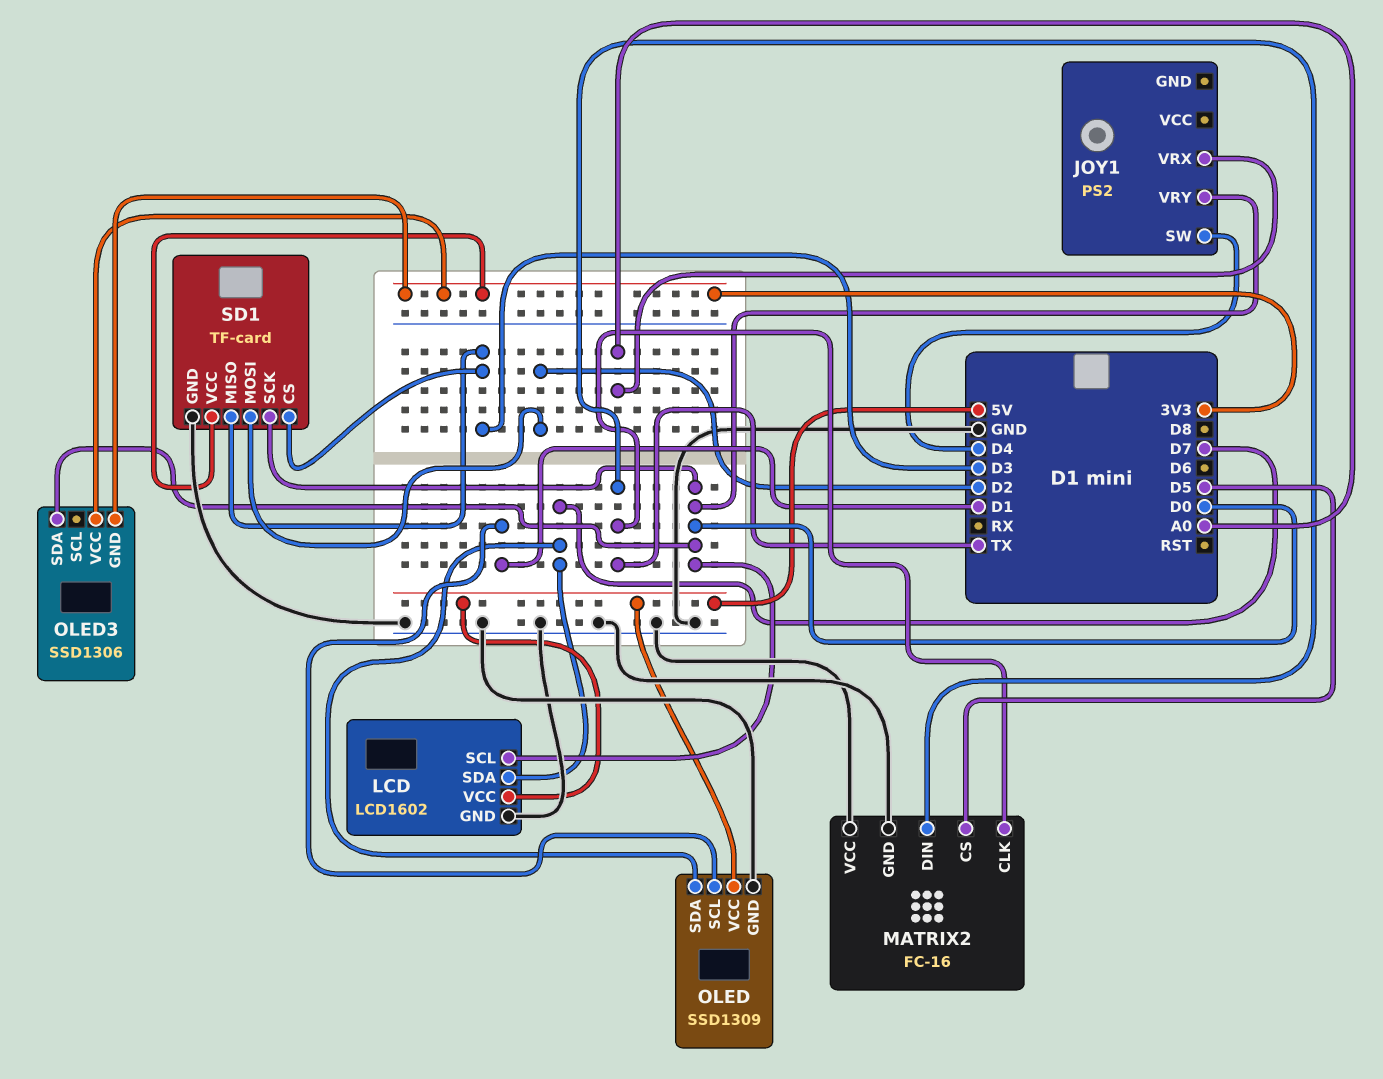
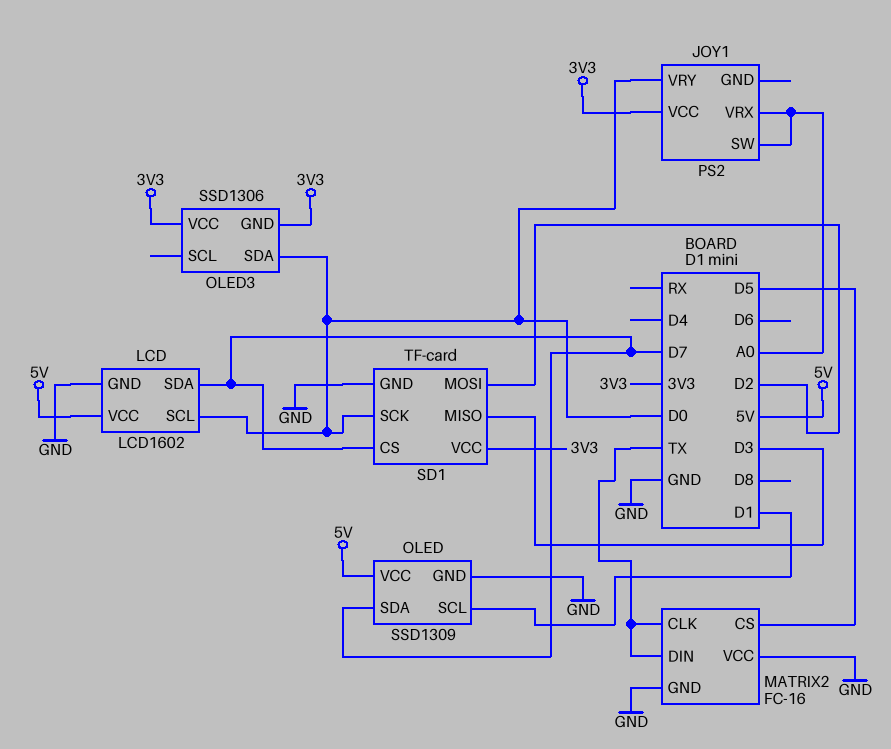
JOY1 pin SW: D4 -> A0
JOY1 pin VCC: none -> 3V3
SD1 pin CS: D3 -> D7

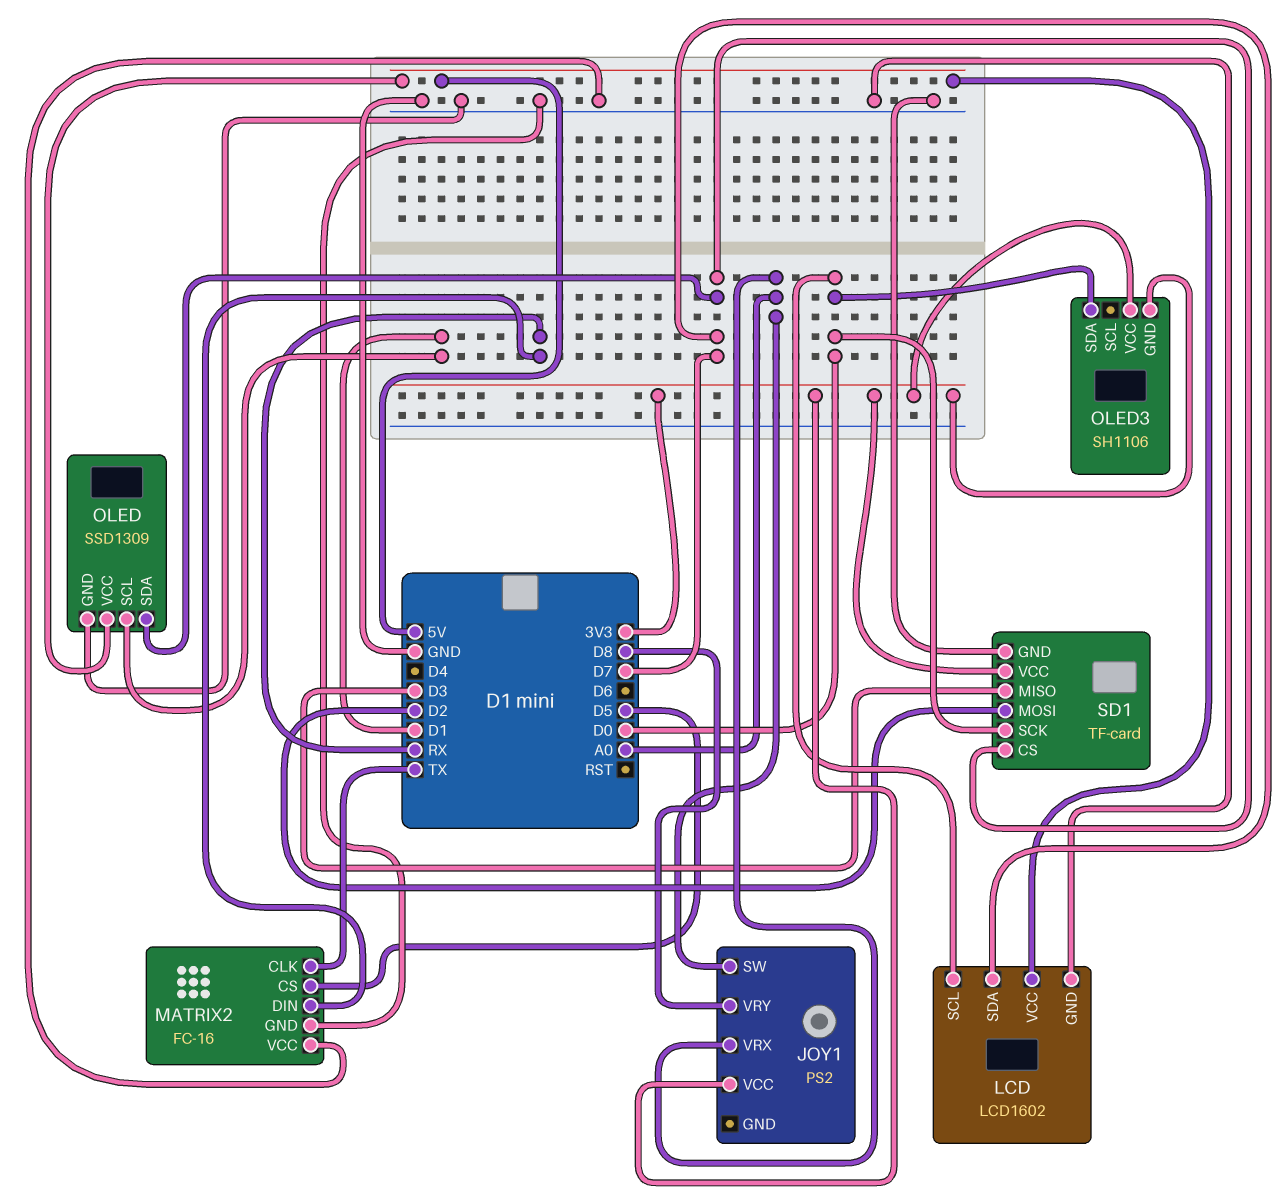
JOY1 pin VRY: D0 -> D8
MATRIX2 pin DIN: TX -> RX
OLED3: SSD1306 -> SH1106

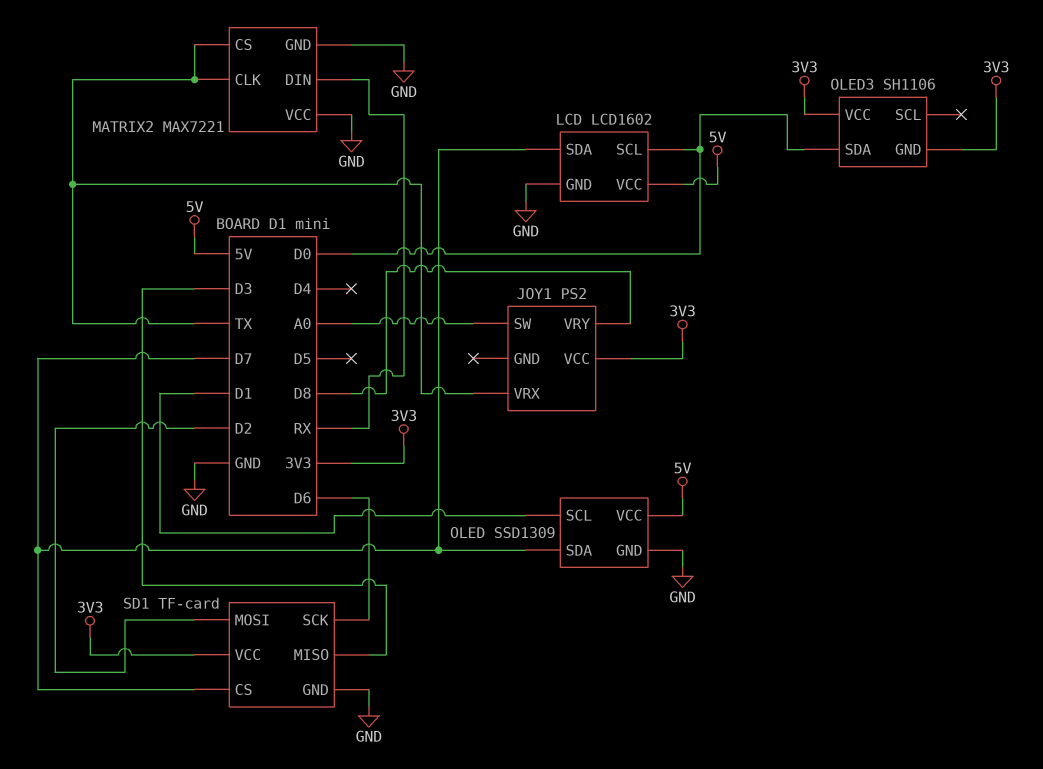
JOY1 pin VRX: A0 -> TX
MATRIX2: FC-16 -> MAX7221
MATRIX2 pin CS: D5 -> TX
SD1 pin SCK: D0 -> D6

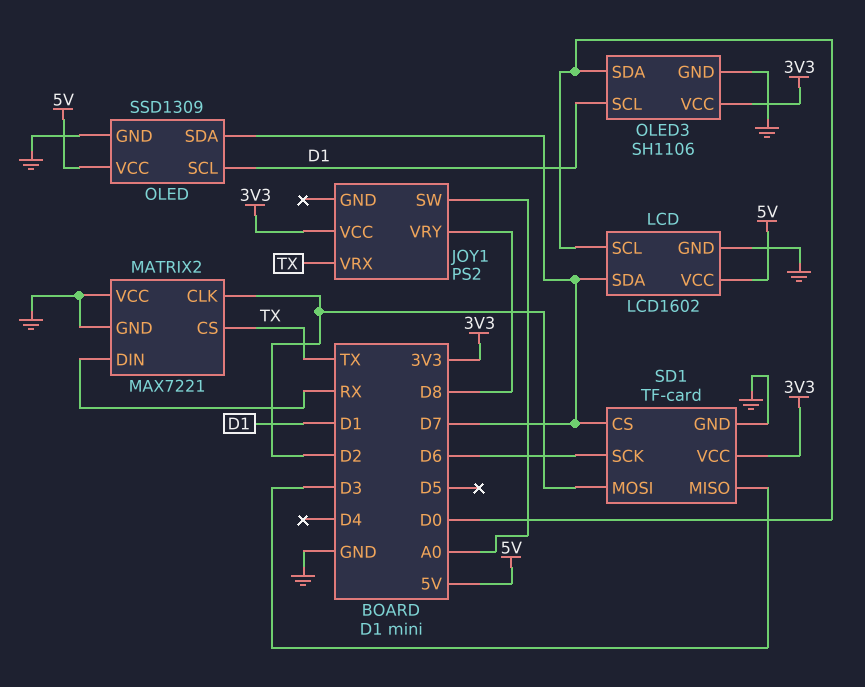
MATRIX2 pin CLK: TX -> D2
OLED3 pin GND: 3V3 -> GND
OLED3 pin SCL: none -> D1

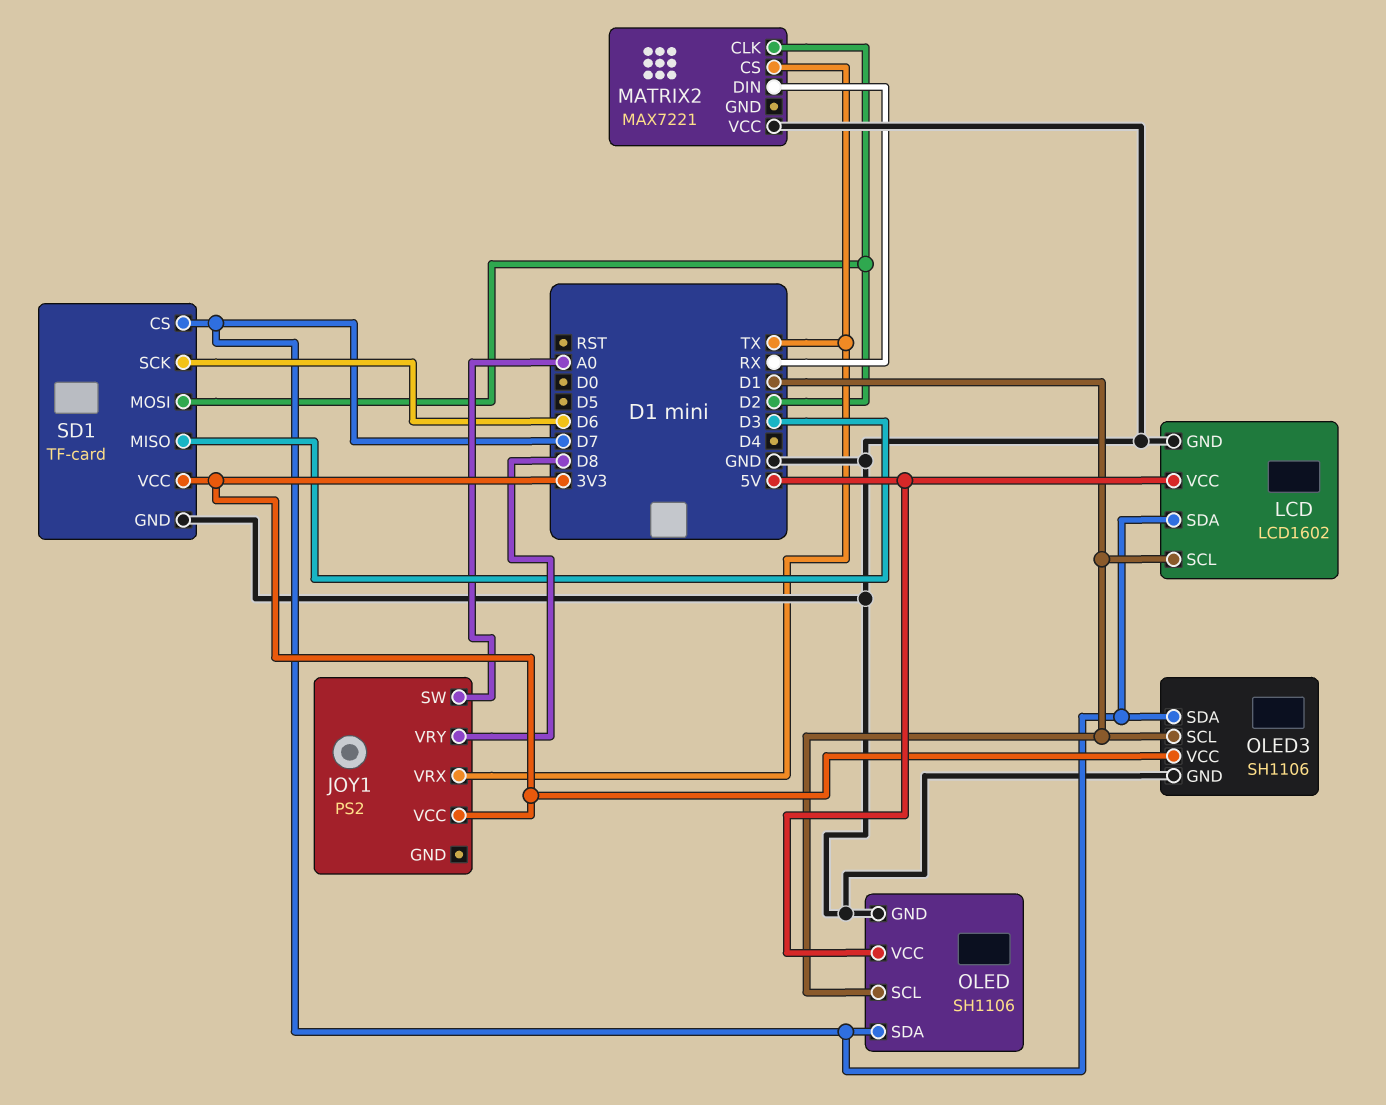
LCD pin SCL: D0 -> D1
MATRIX2 pin GND: GND -> none
OLED: SSD1309 -> SH1106
OLED3 pin SDA: D0 -> D7

